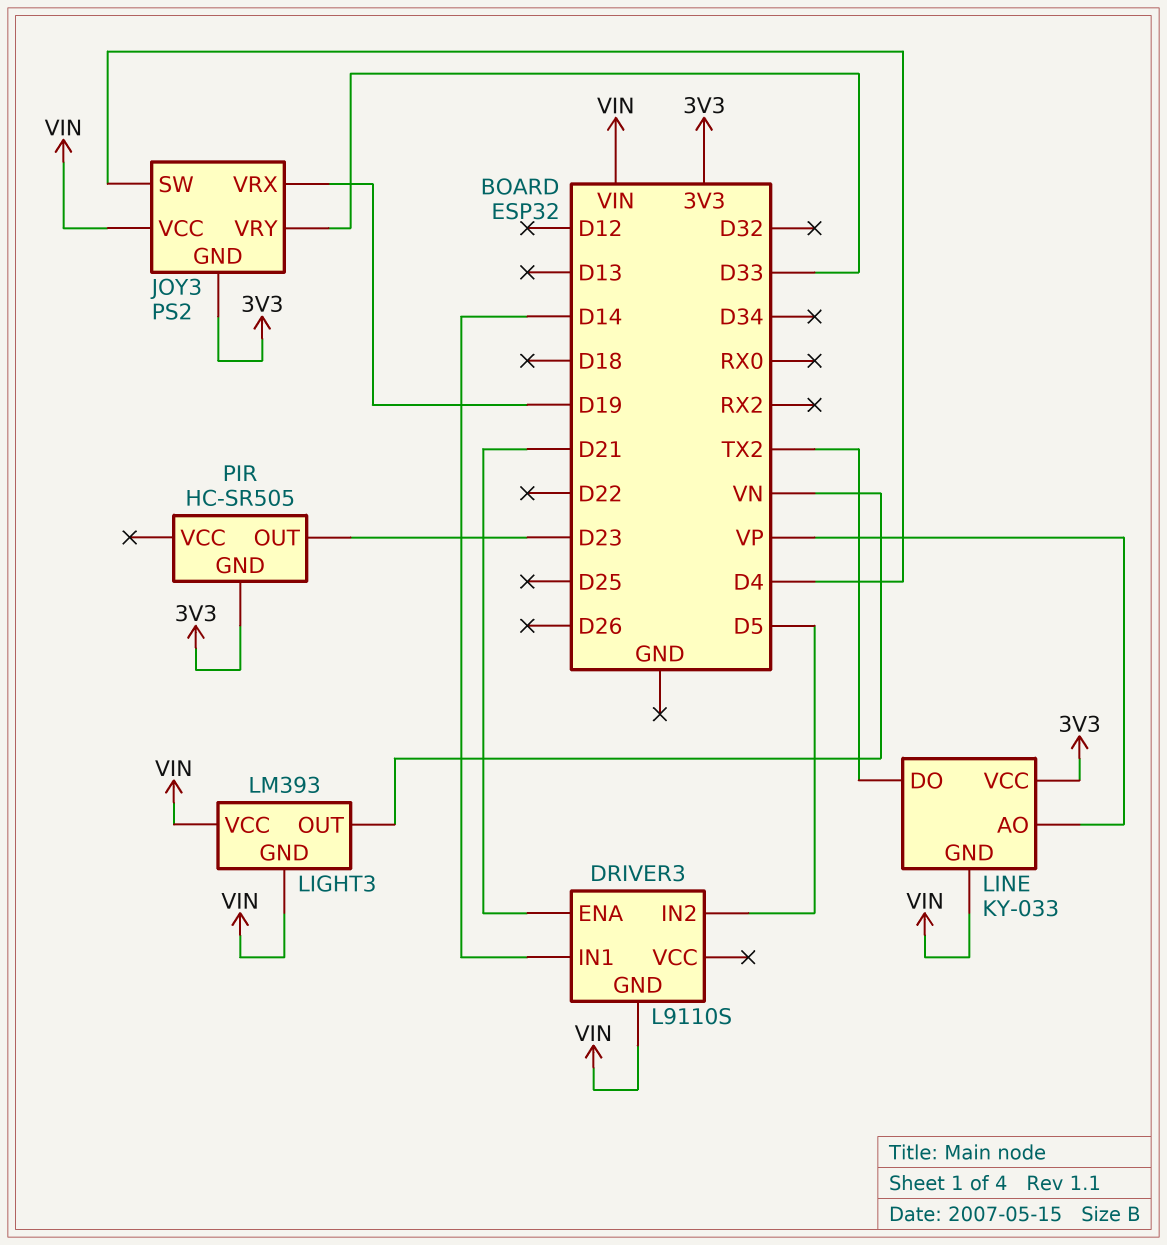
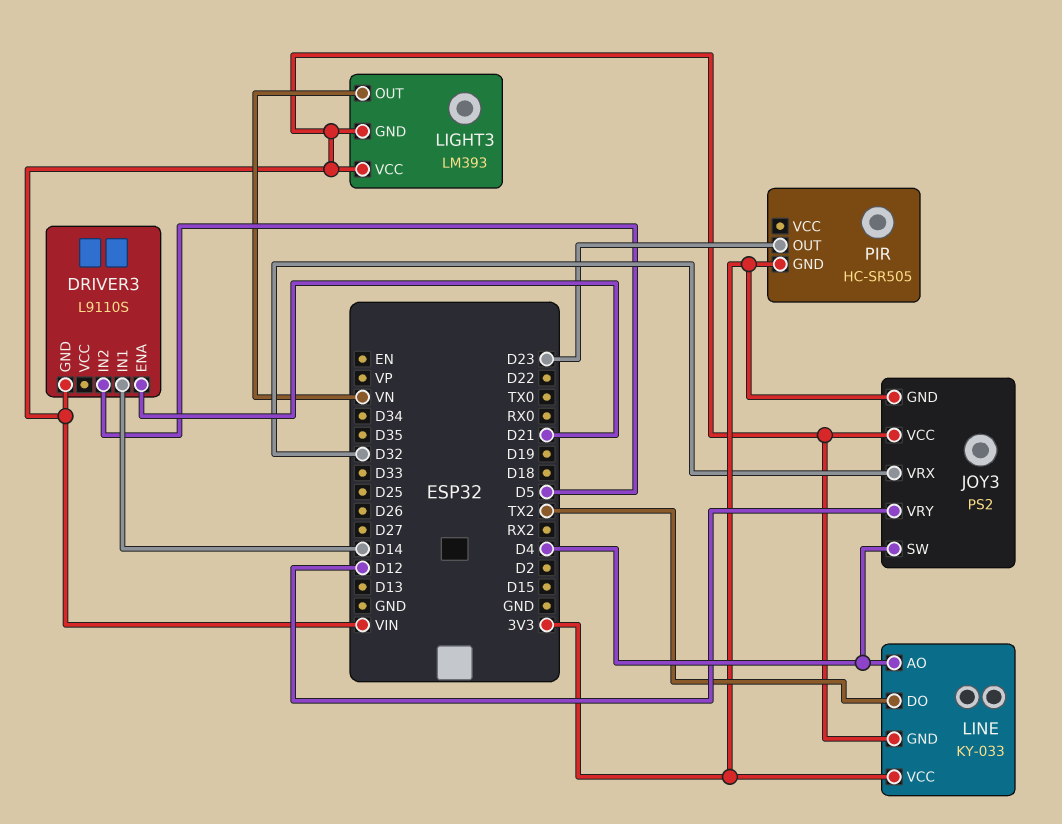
JOY3 pin VRX: D19 -> D32
JOY3 pin VRY: D33 -> D12
LINE pin AO: VP -> D4

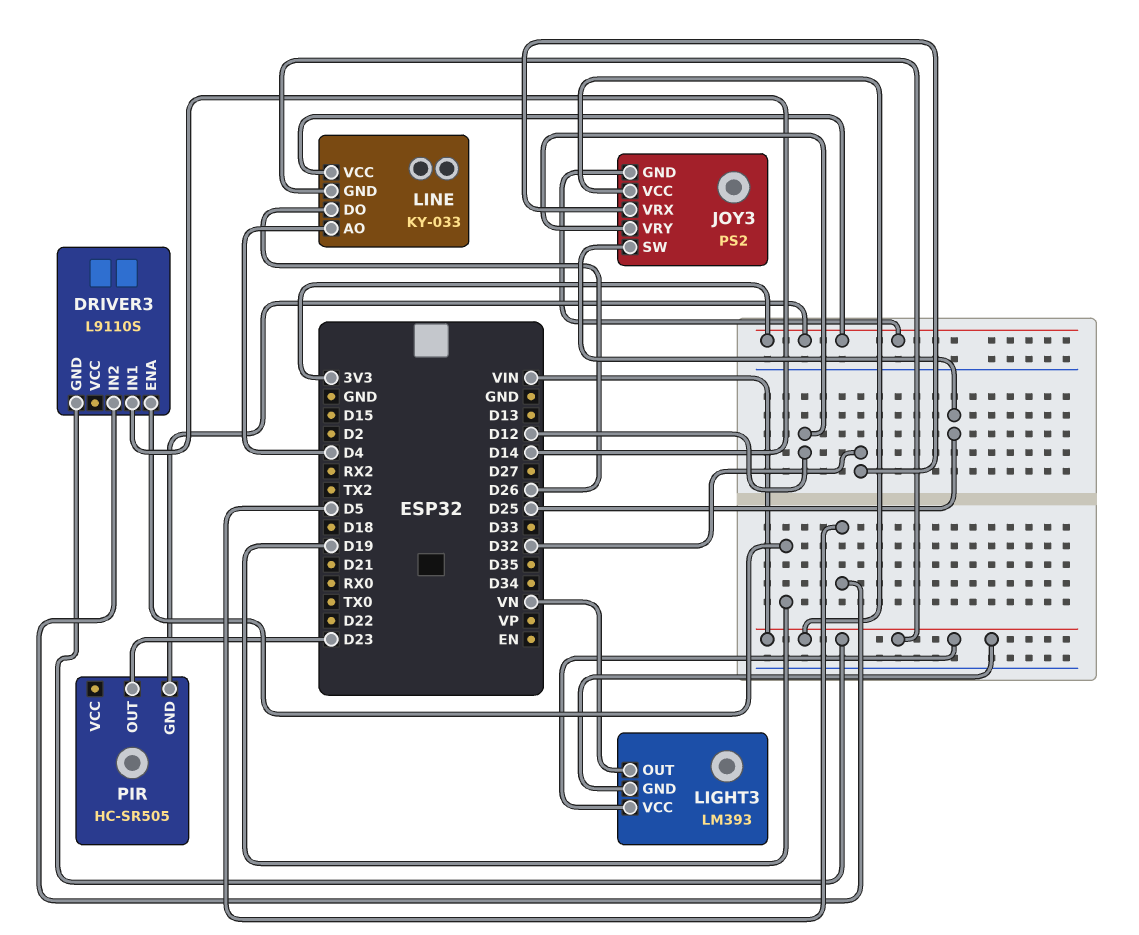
DRIVER3 pin ENA: D21 -> D19
JOY3 pin SW: D4 -> D25
LINE pin DO: TX2 -> D26

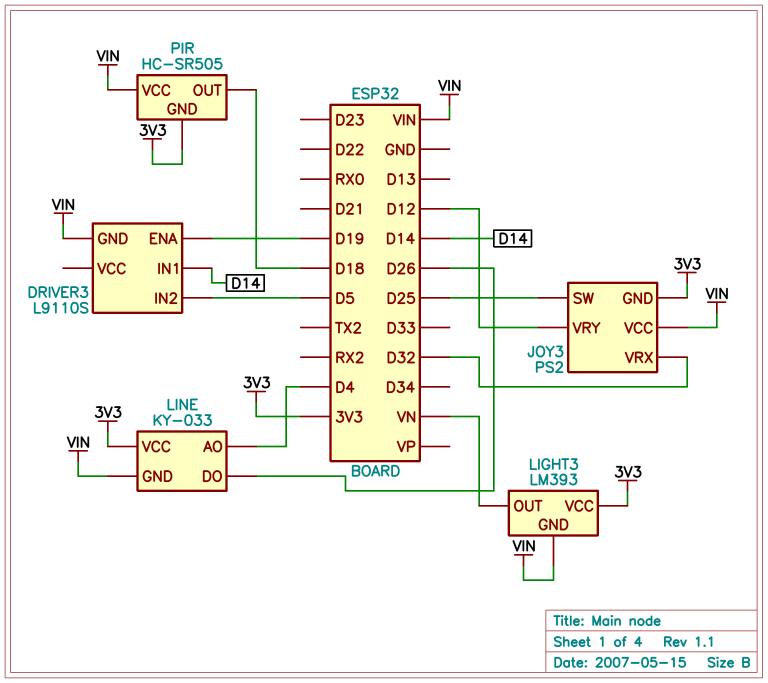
LIGHT3 pin VCC: VIN -> 3V3
PIR pin OUT: D23 -> D18
PIR pin VCC: none -> VIN

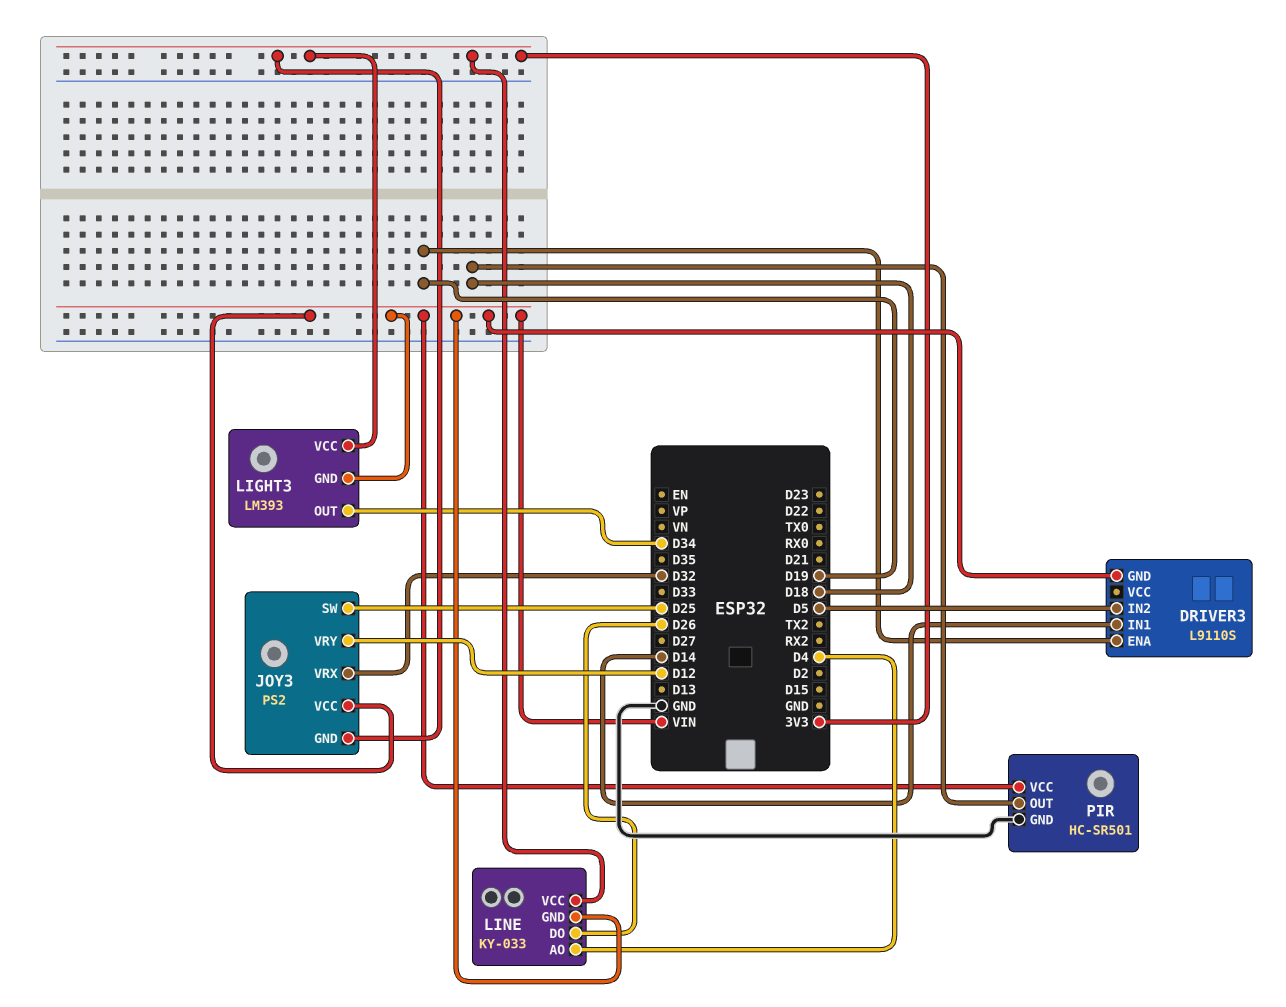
LIGHT3 pin OUT: VN -> D34
PIR: HC-SR505 -> HC-SR501
PIR pin GND: 3V3 -> GND

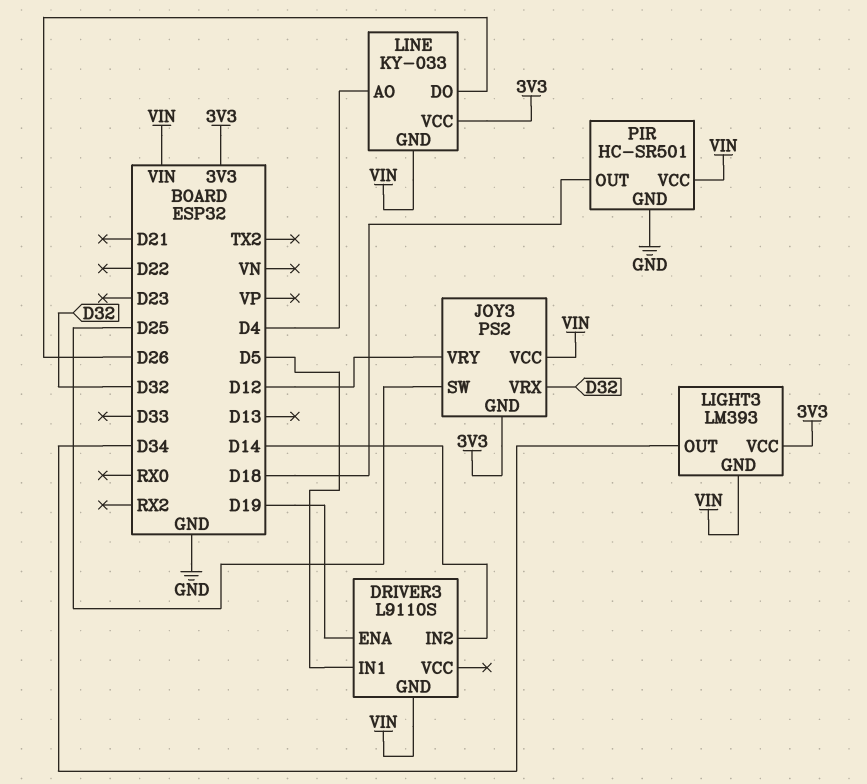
DRIVER3 pin IN1: D14 -> D5
DRIVER3 pin IN2: D5 -> D14

